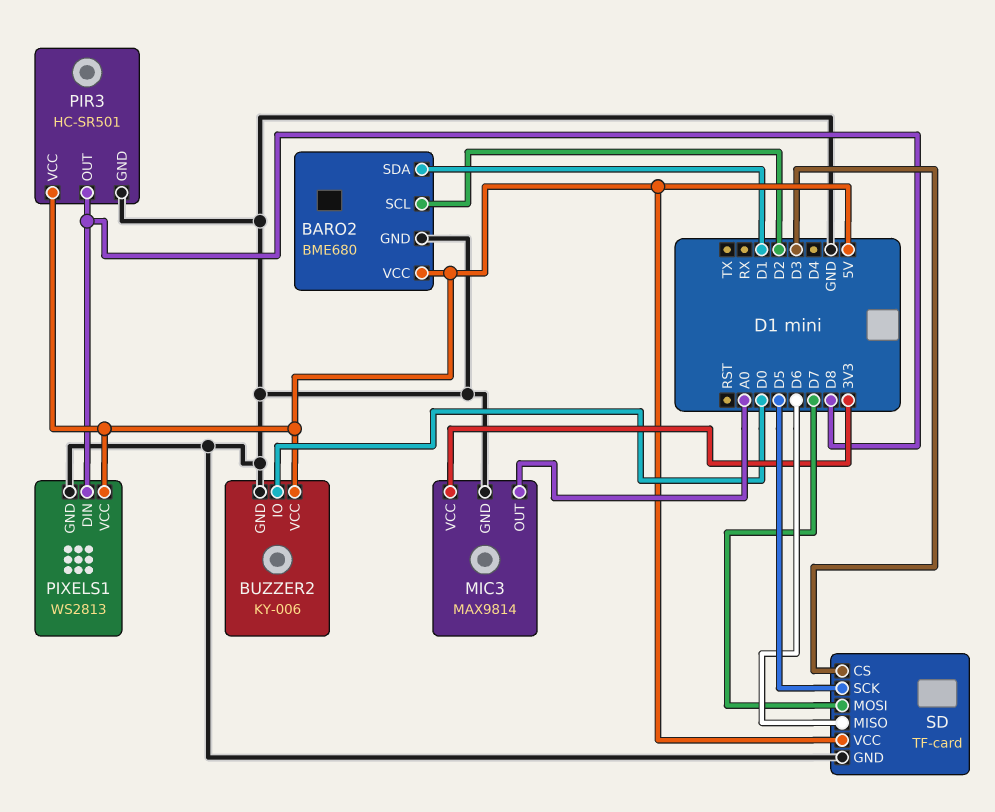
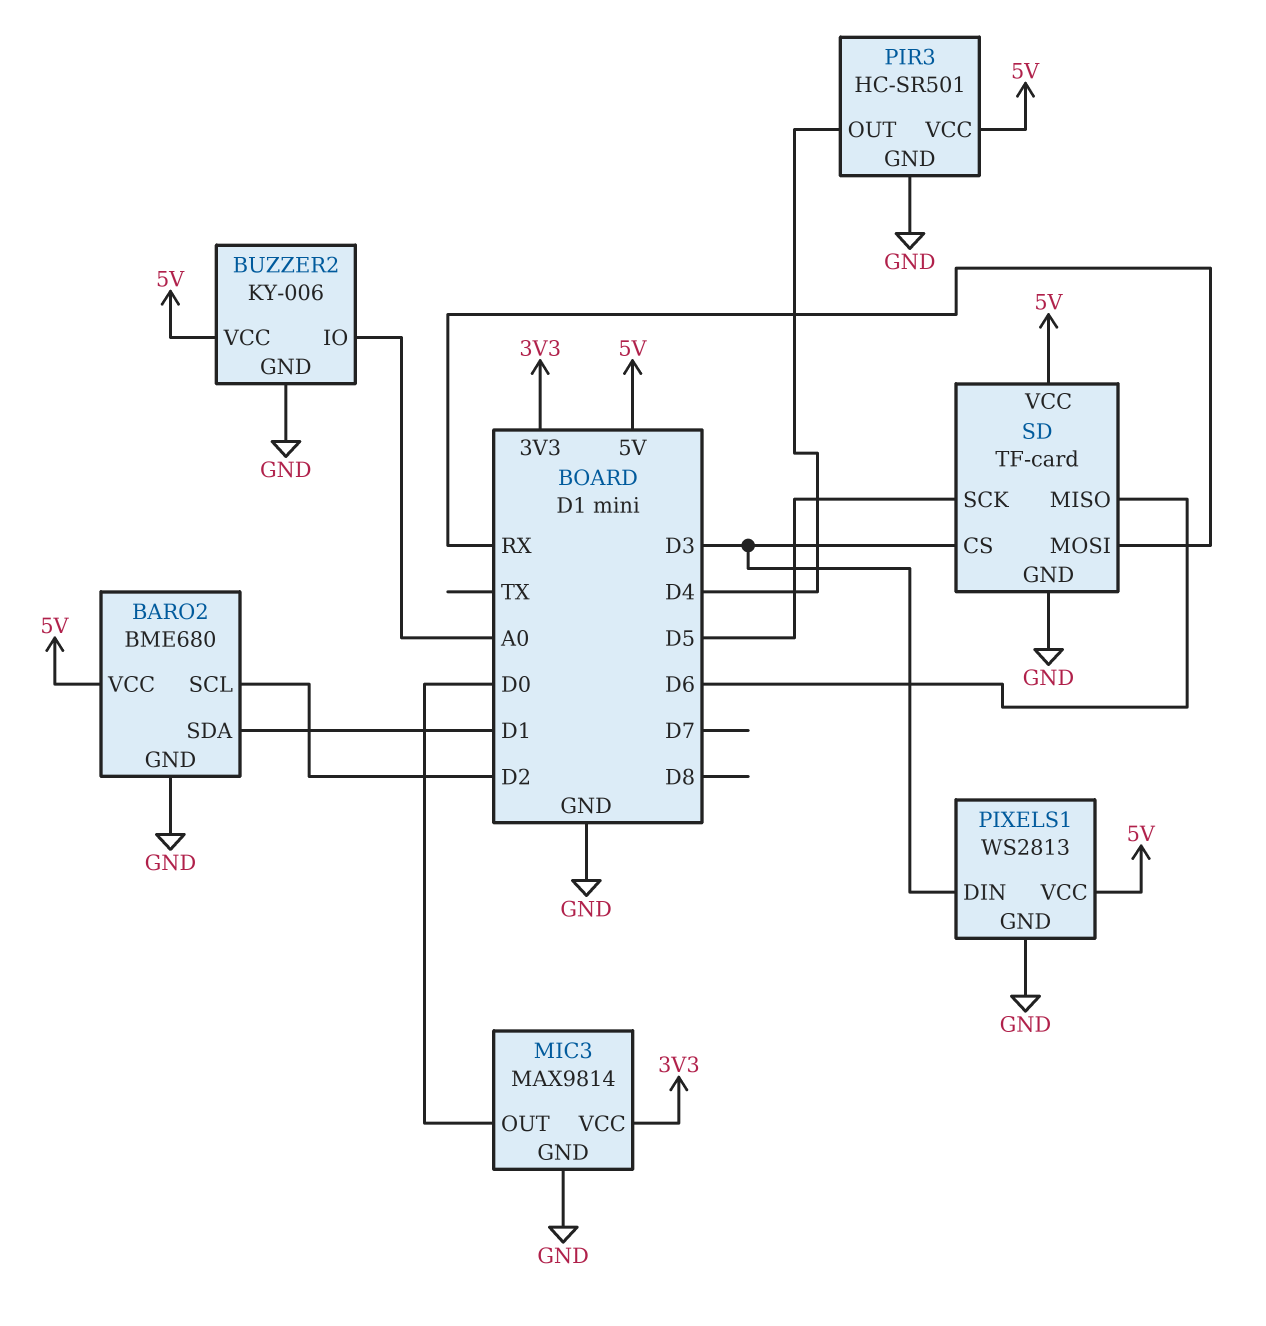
BUZZER2 pin IO: D0 -> A0
MIC3 pin OUT: A0 -> D0
PIR3 pin OUT: D8 -> D4
PIXELS1 pin DIN: D8 -> D3
SD pin MOSI: D7 -> RX

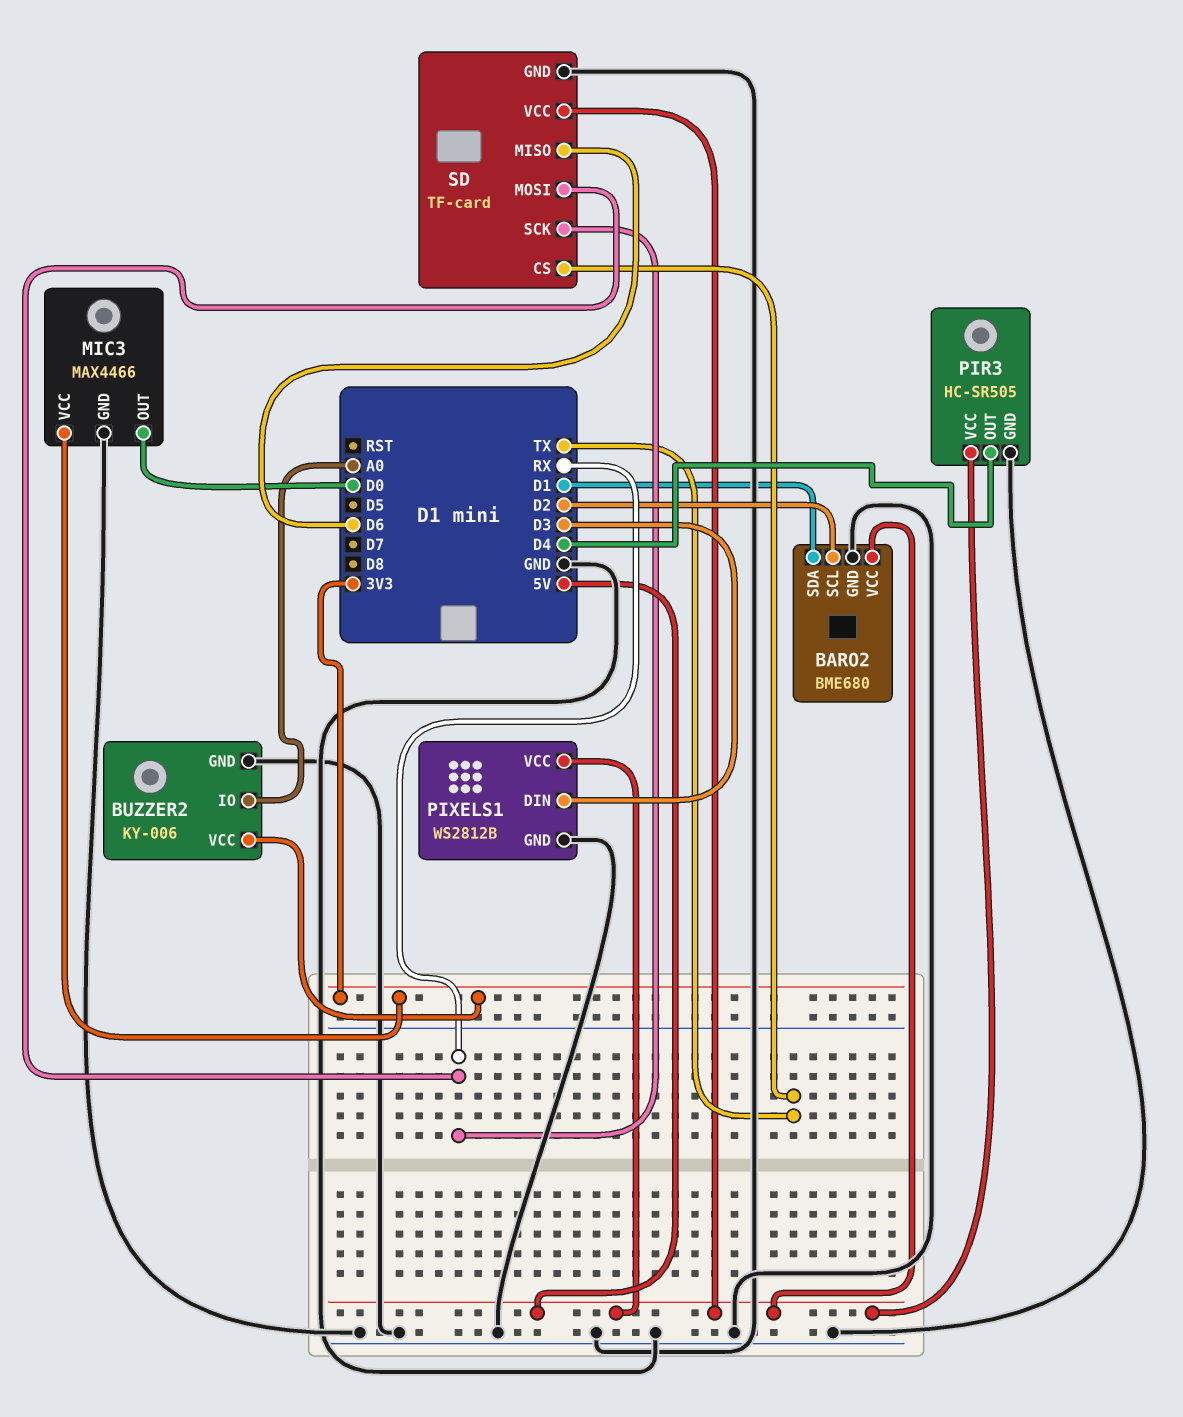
BUZZER2 pin VCC: 5V -> 3V3
MIC3: MAX9814 -> MAX4466
PIR3: HC-SR501 -> HC-SR505
PIXELS1: WS2813 -> WS2812B
SD pin CS: D3 -> TX
SD pin SCK: D5 -> RX

